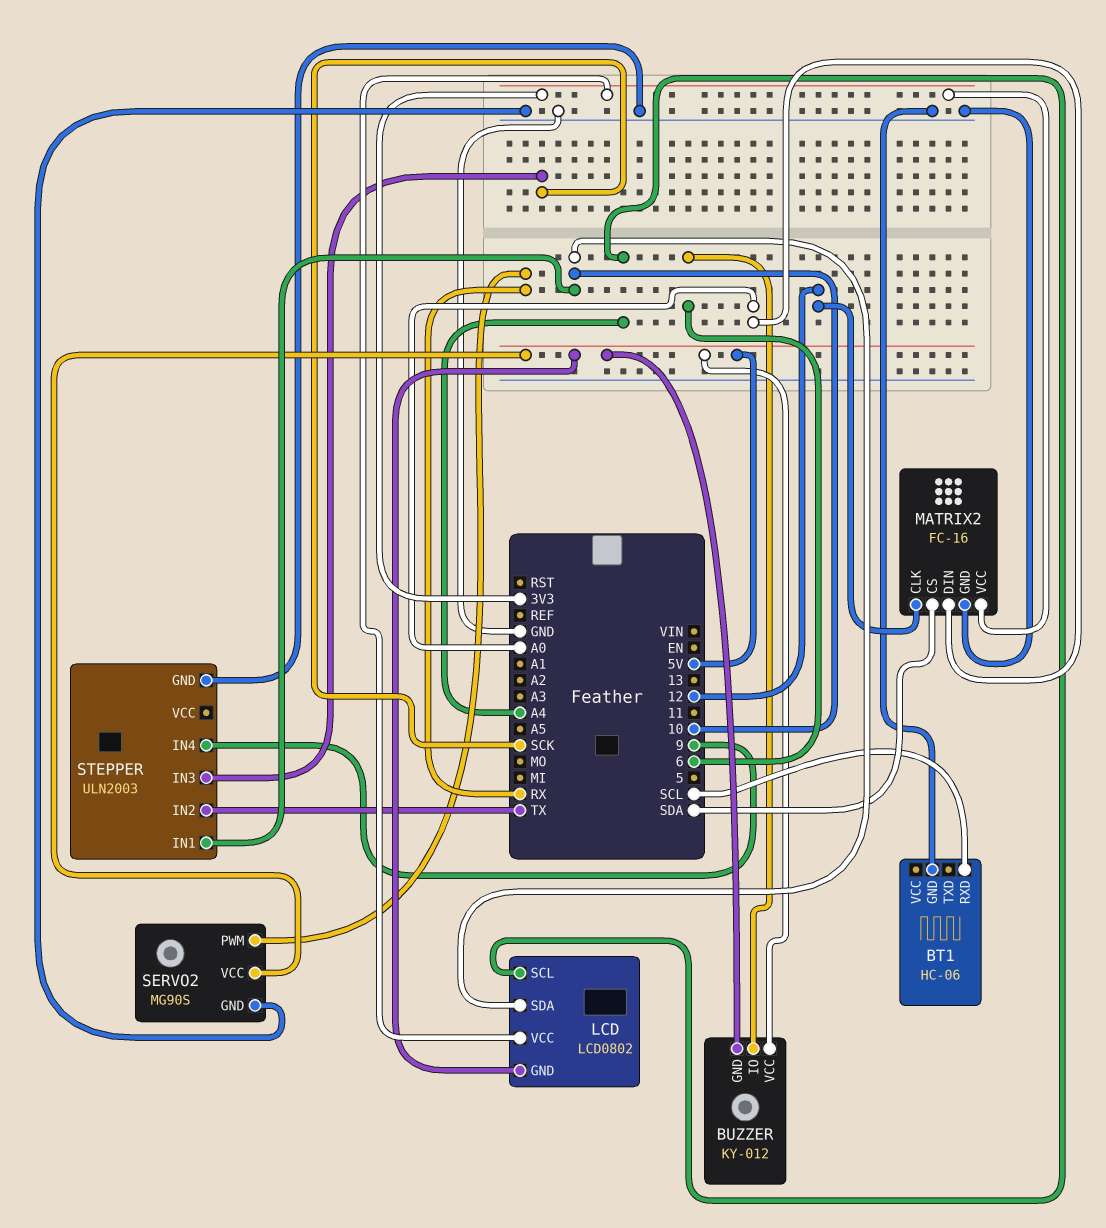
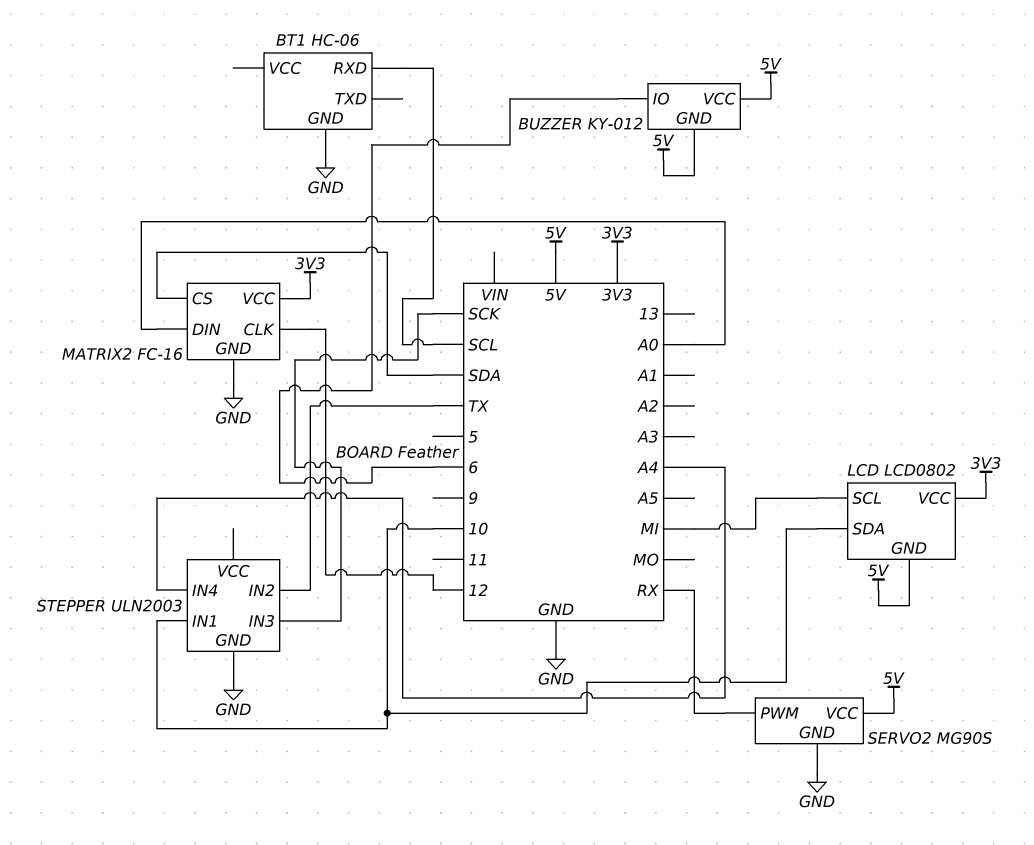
LCD pin SCL: A4 -> MI
STEPPER pin IN4: 9 -> A4

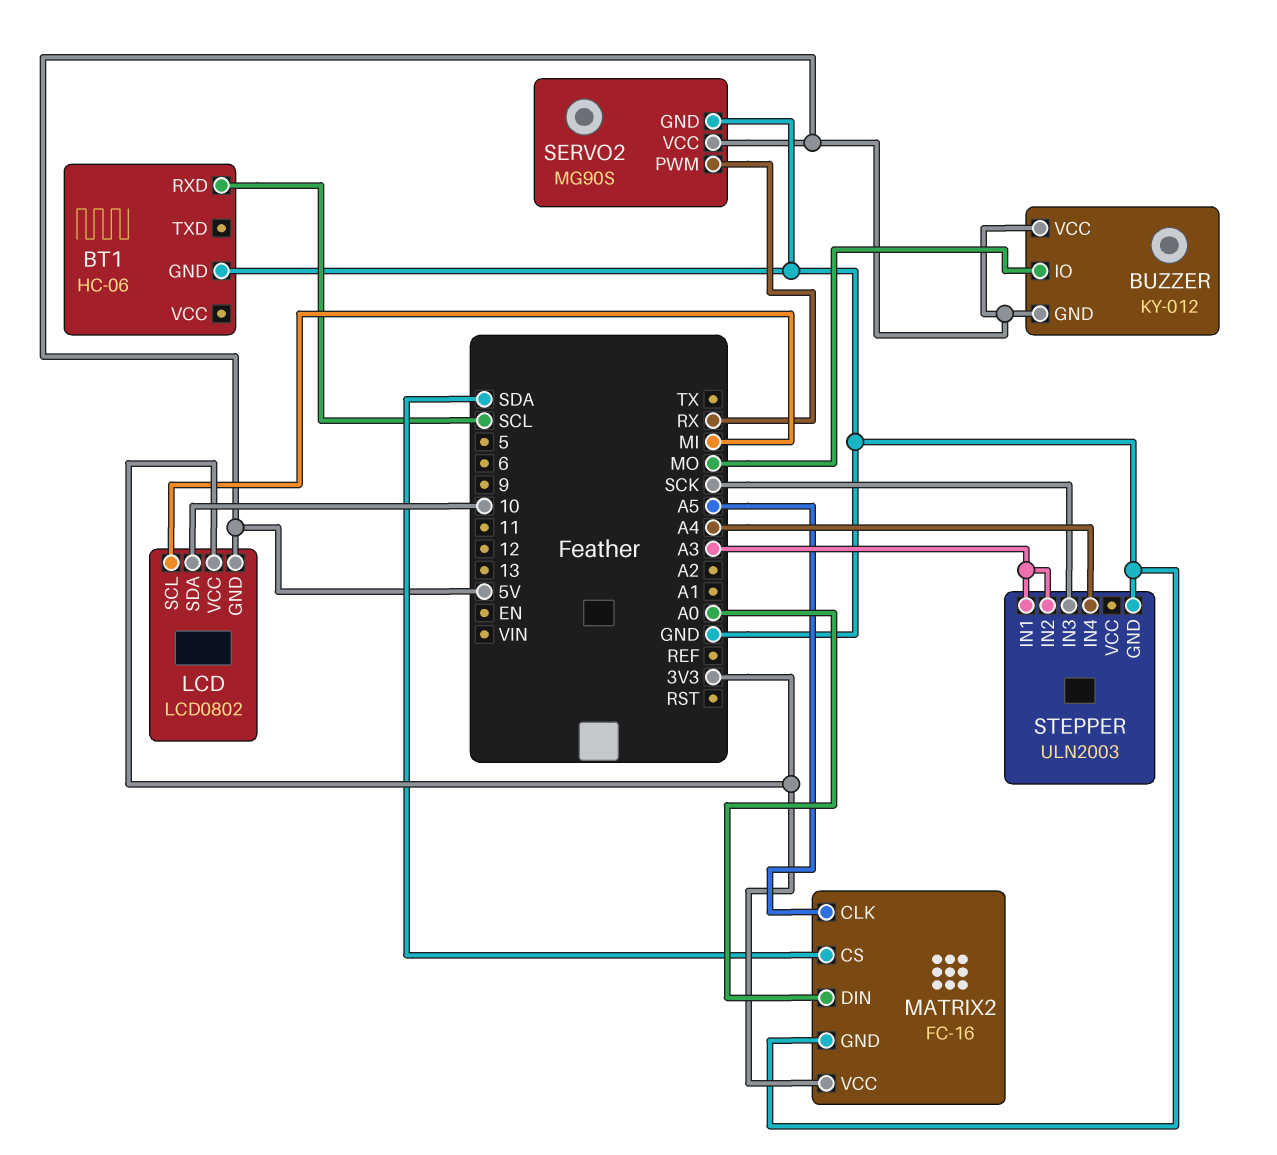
BUZZER pin IO: 6 -> MO
MATRIX2 pin CLK: 12 -> A5
STEPPER pin IN1: 10 -> A3
STEPPER pin IN2: TX -> A3

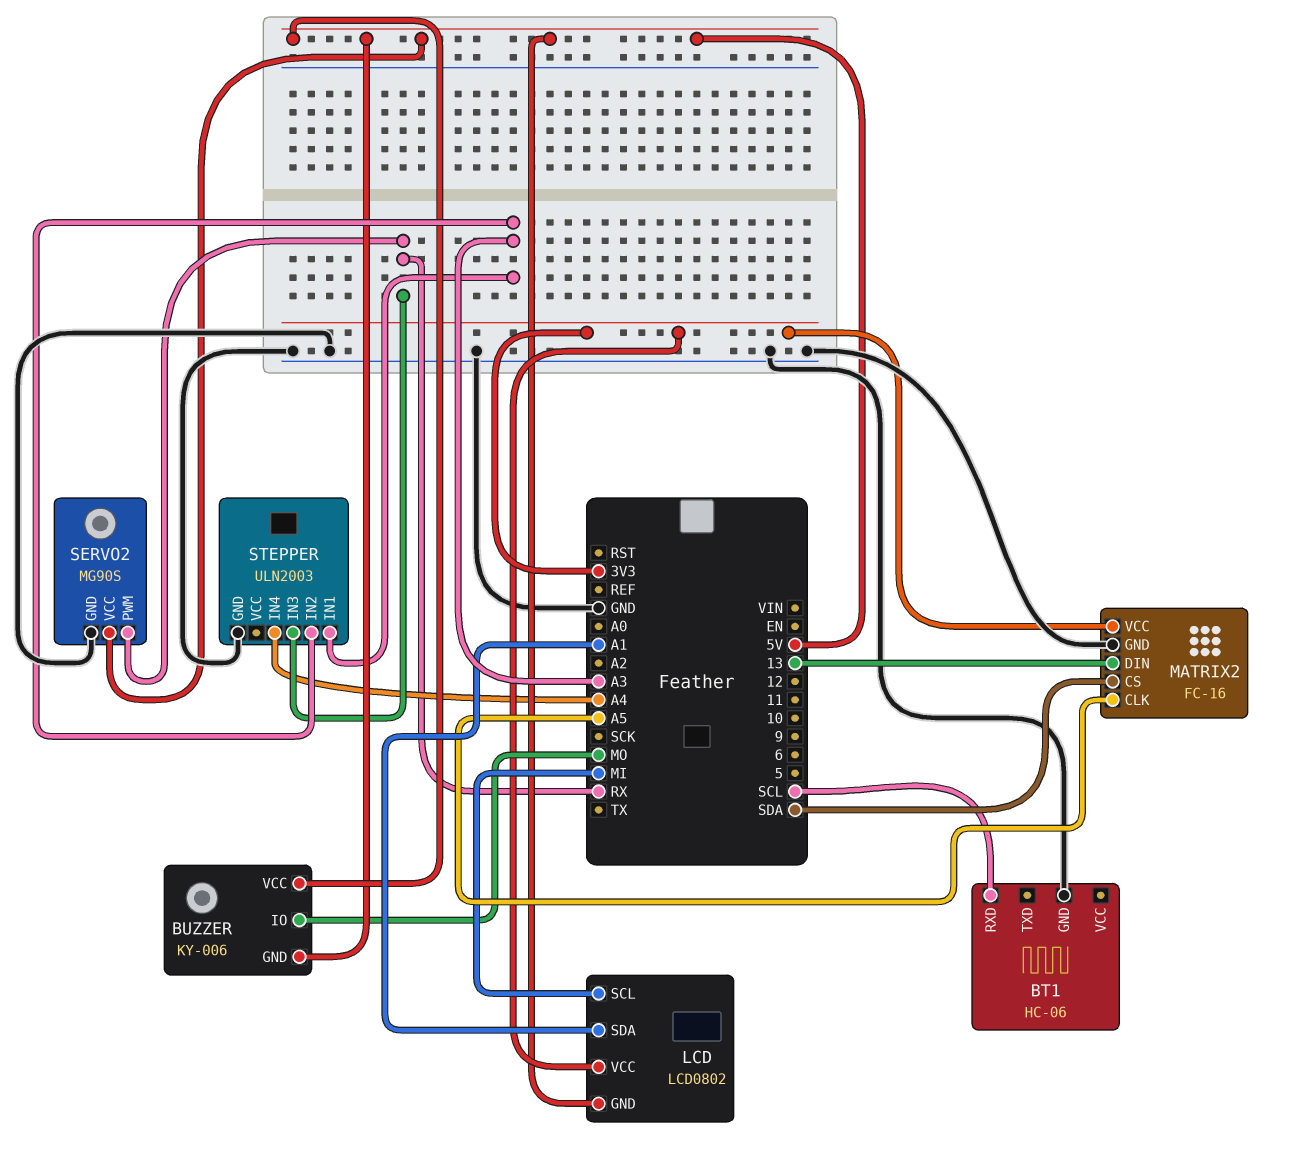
BUZZER: KY-012 -> KY-006
LCD pin SDA: 10 -> A1
MATRIX2 pin DIN: A0 -> 13
STEPPER pin IN3: SCK -> RX

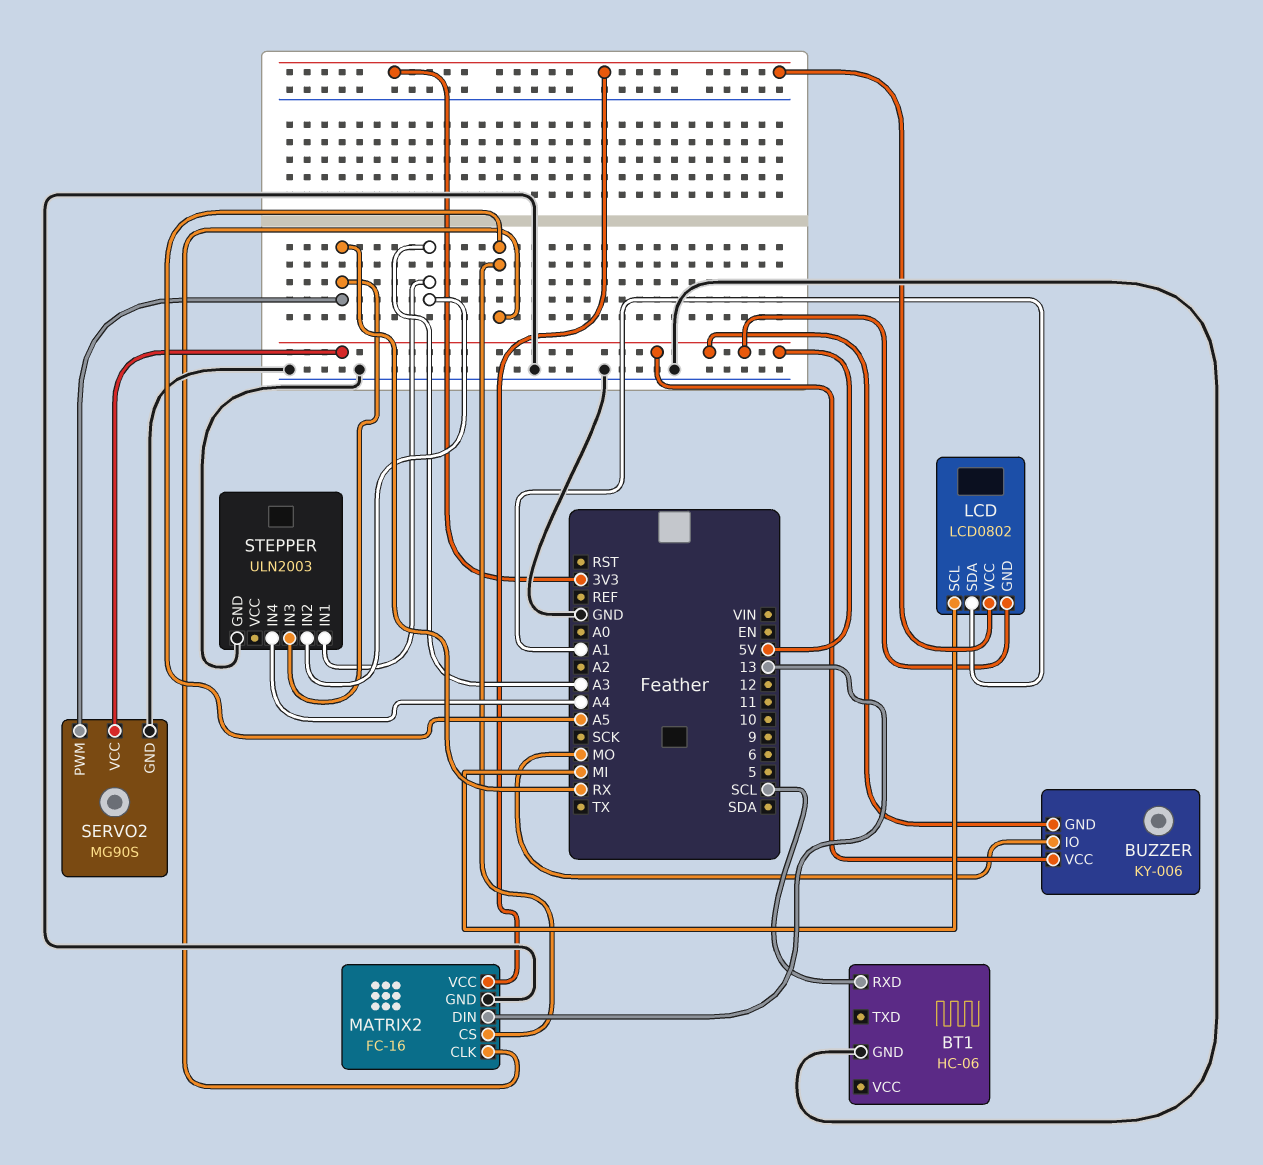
MATRIX2 pin CS: SDA -> A5

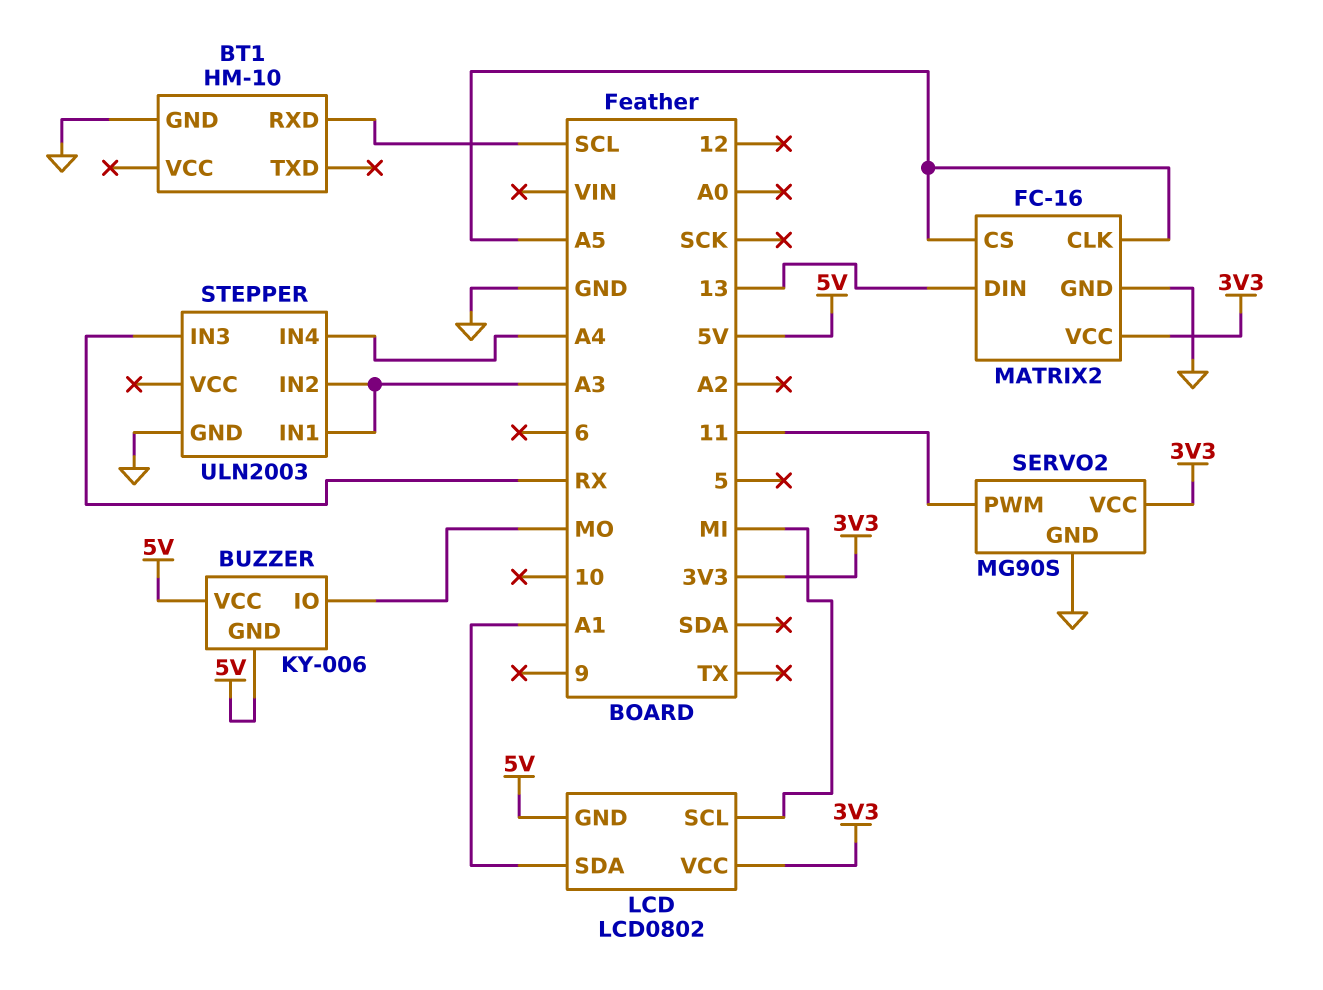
BT1: HC-06 -> HM-10
SERVO2 pin PWM: RX -> 11
SERVO2 pin VCC: 5V -> 3V3

